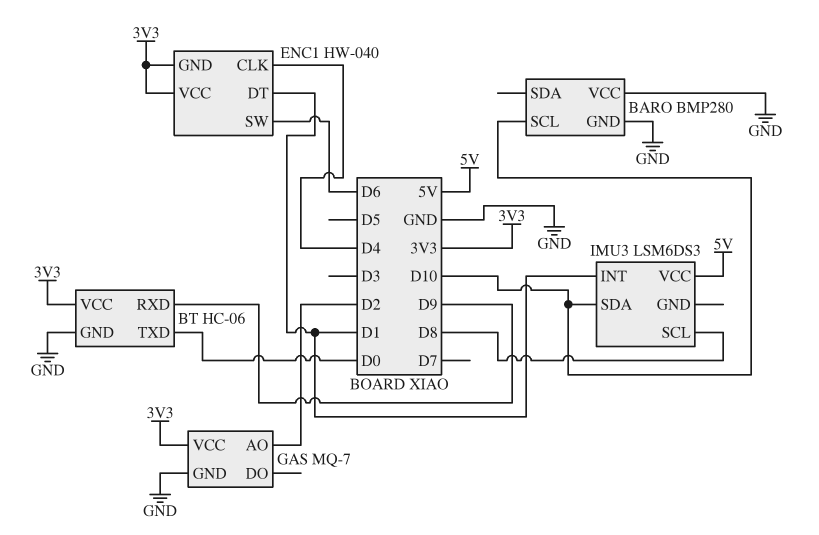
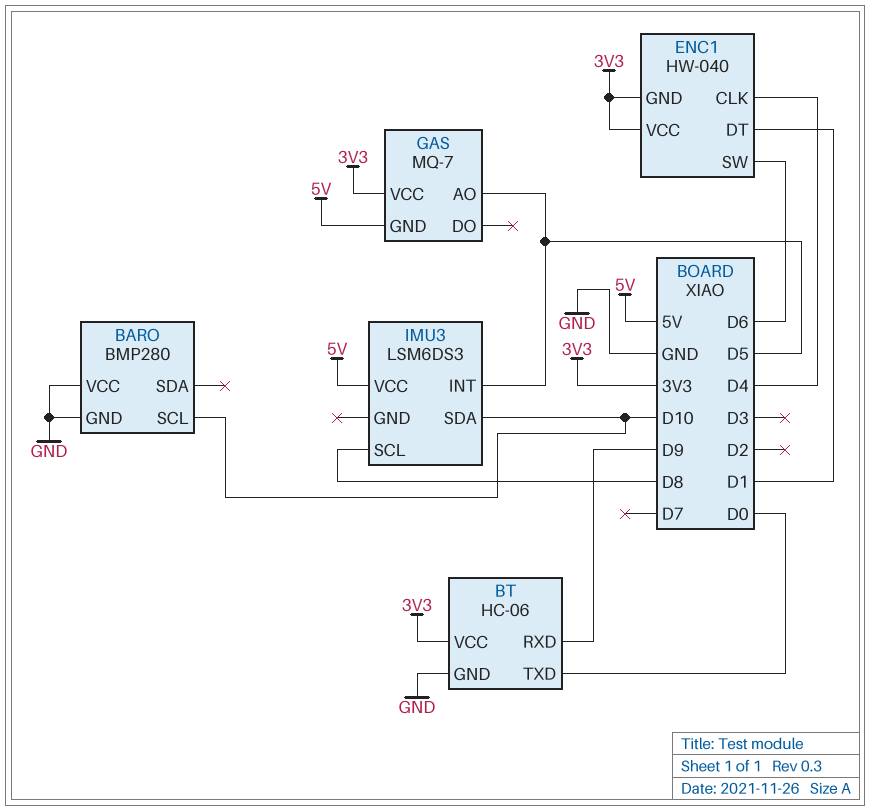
GAS pin AO: D2 -> D5
GAS pin GND: GND -> 5V
IMU3 pin INT: D1 -> D5

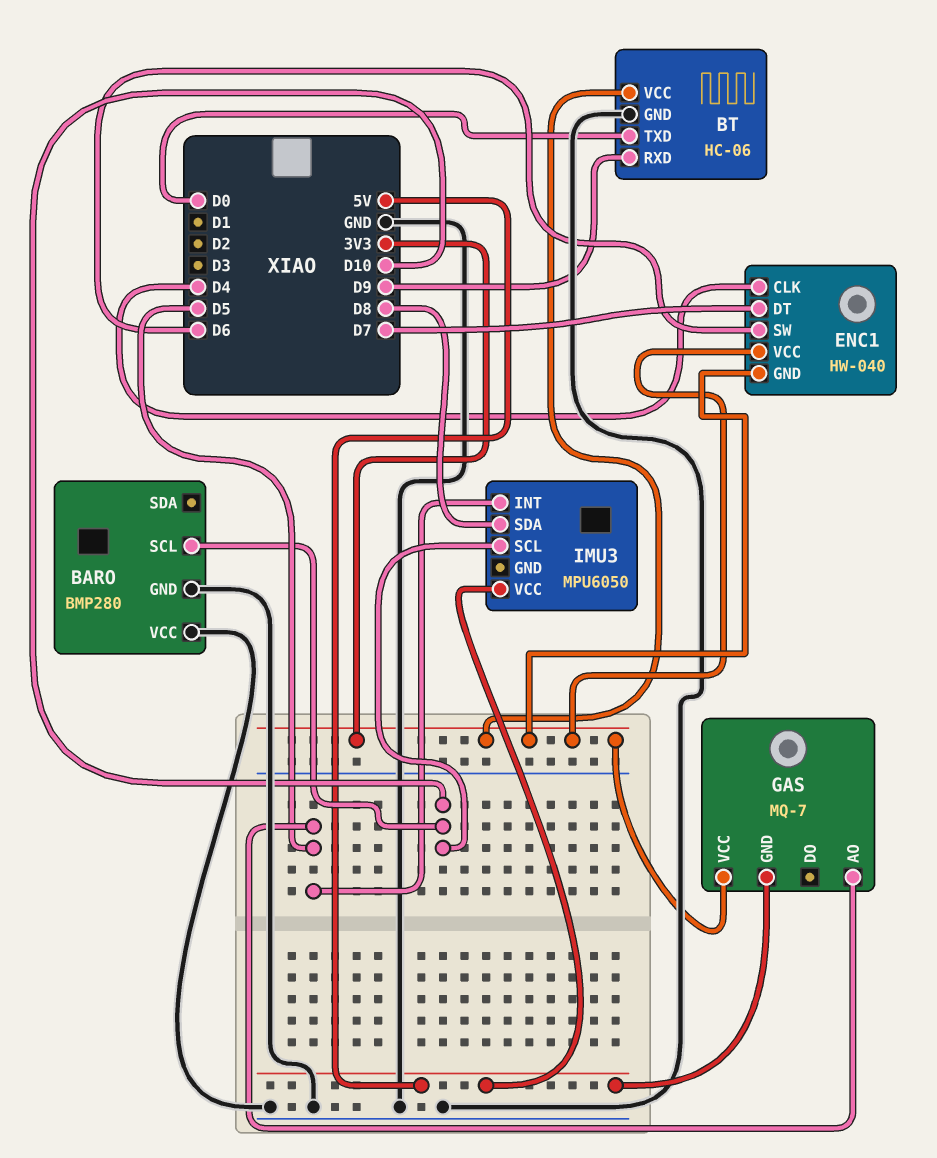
ENC1 pin DT: D1 -> D7
IMU3: LSM6DS3 -> MPU6050
IMU3 pin SCL: D8 -> D10
IMU3 pin SDA: D10 -> D8

